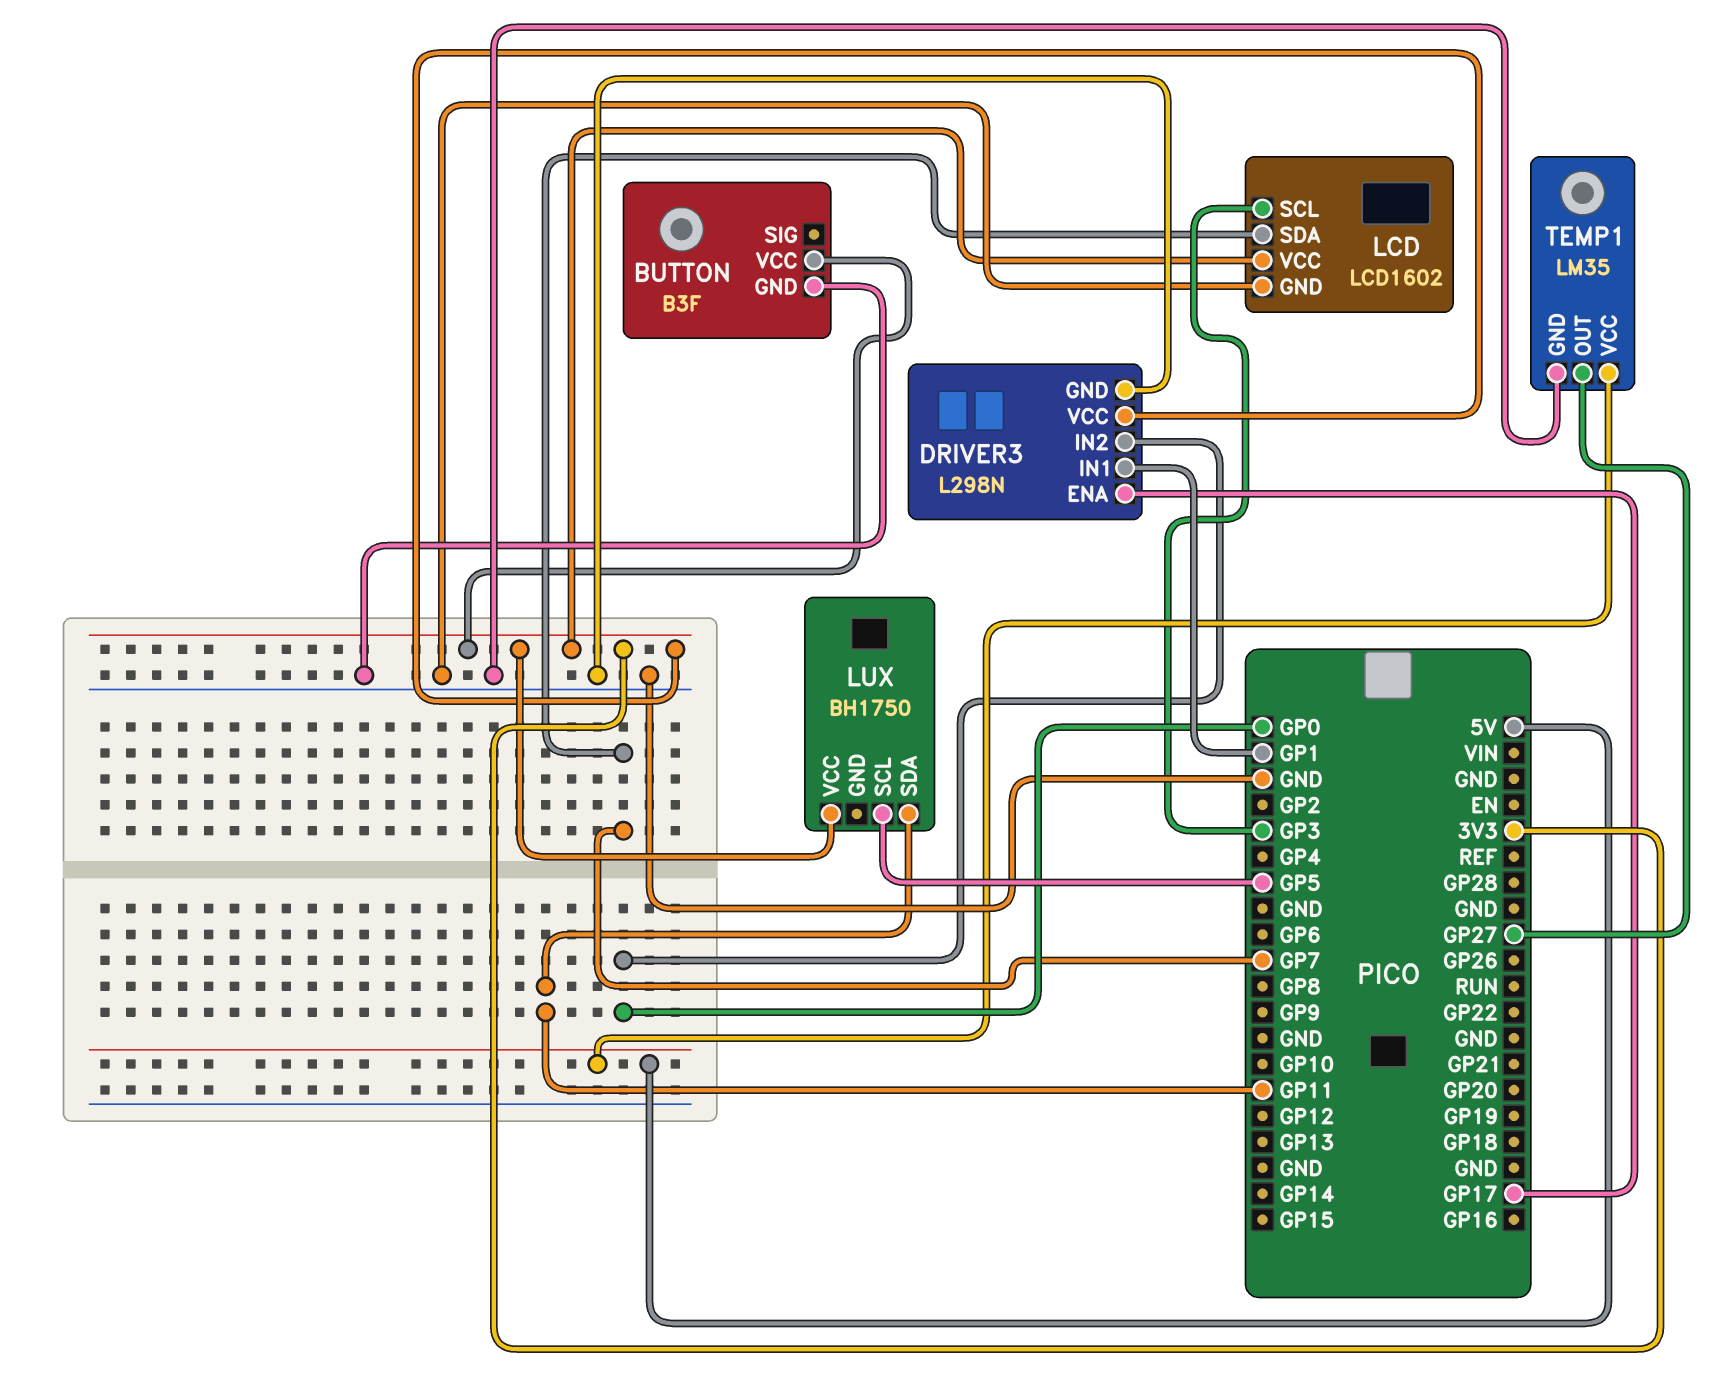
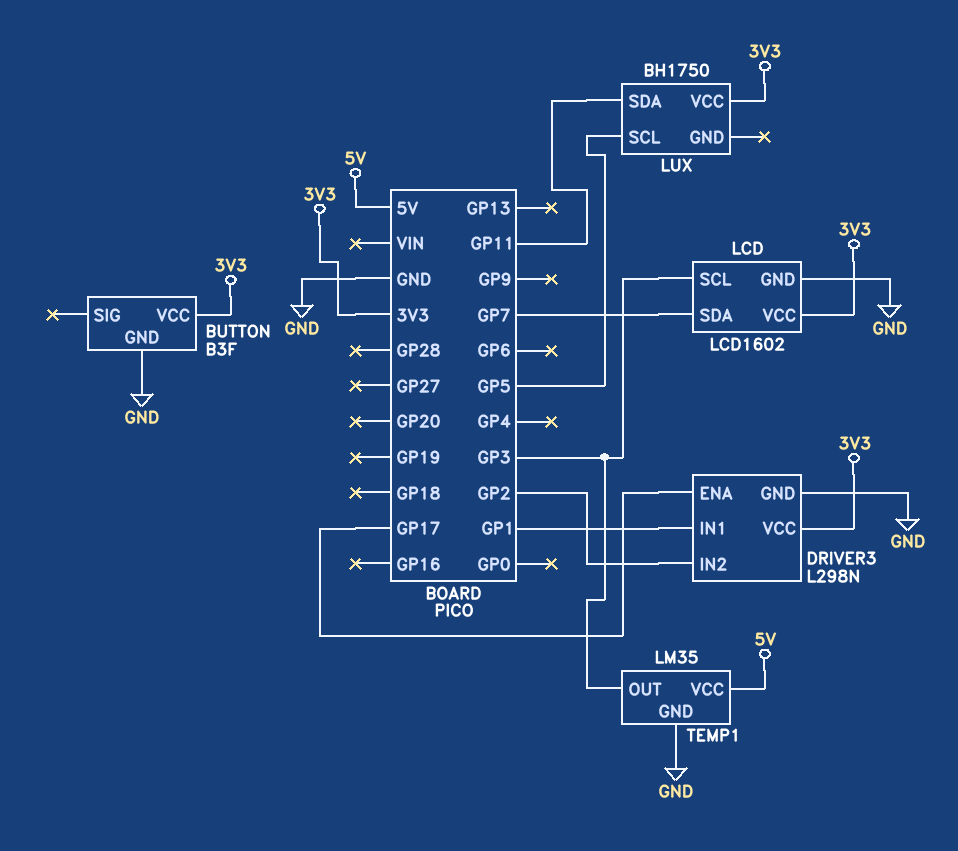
DRIVER3 pin IN2: GP0 -> GP2
TEMP1 pin OUT: GP27 -> GP3

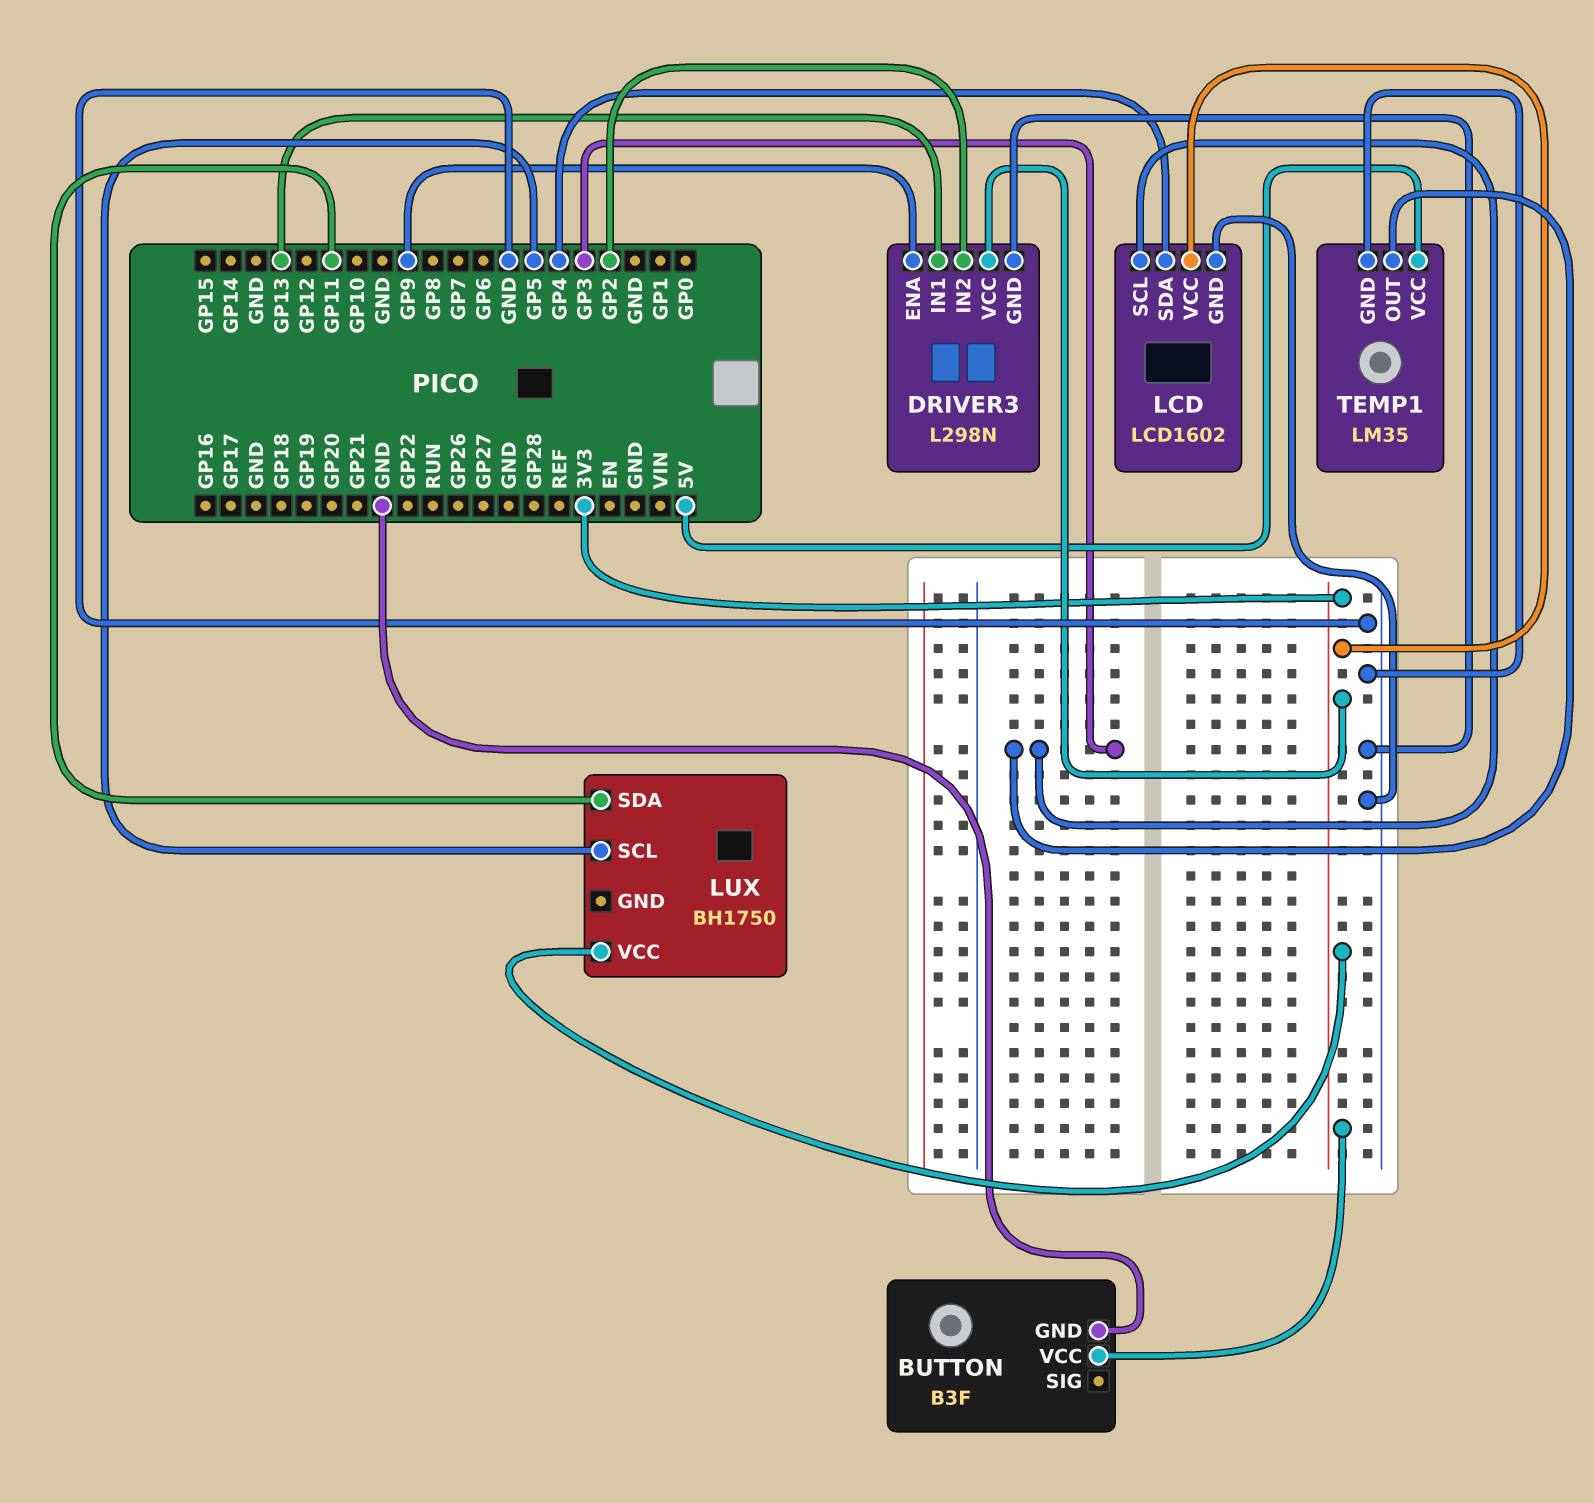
DRIVER3 pin ENA: GP17 -> GP9
DRIVER3 pin IN1: GP1 -> GP13
LCD pin SDA: GP7 -> GP4

